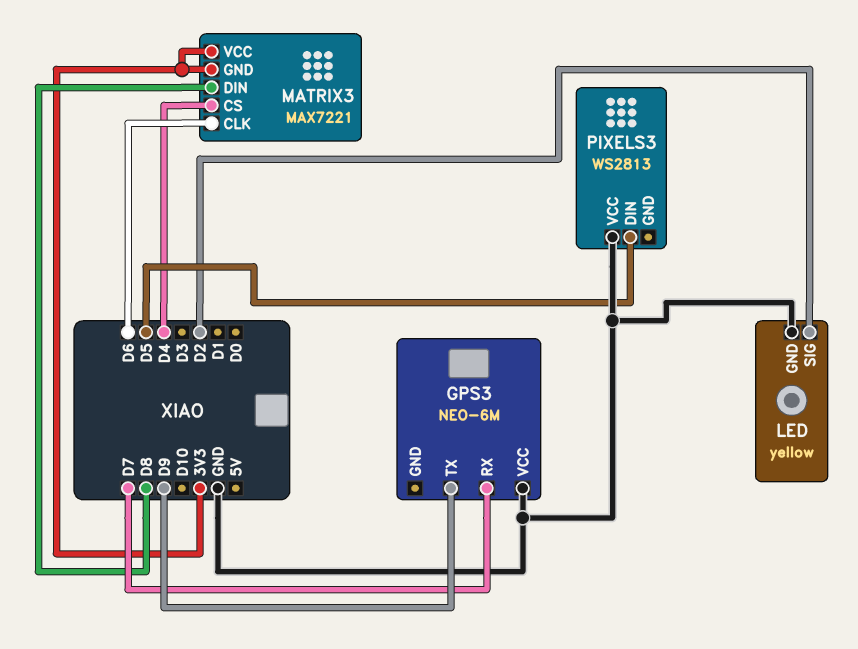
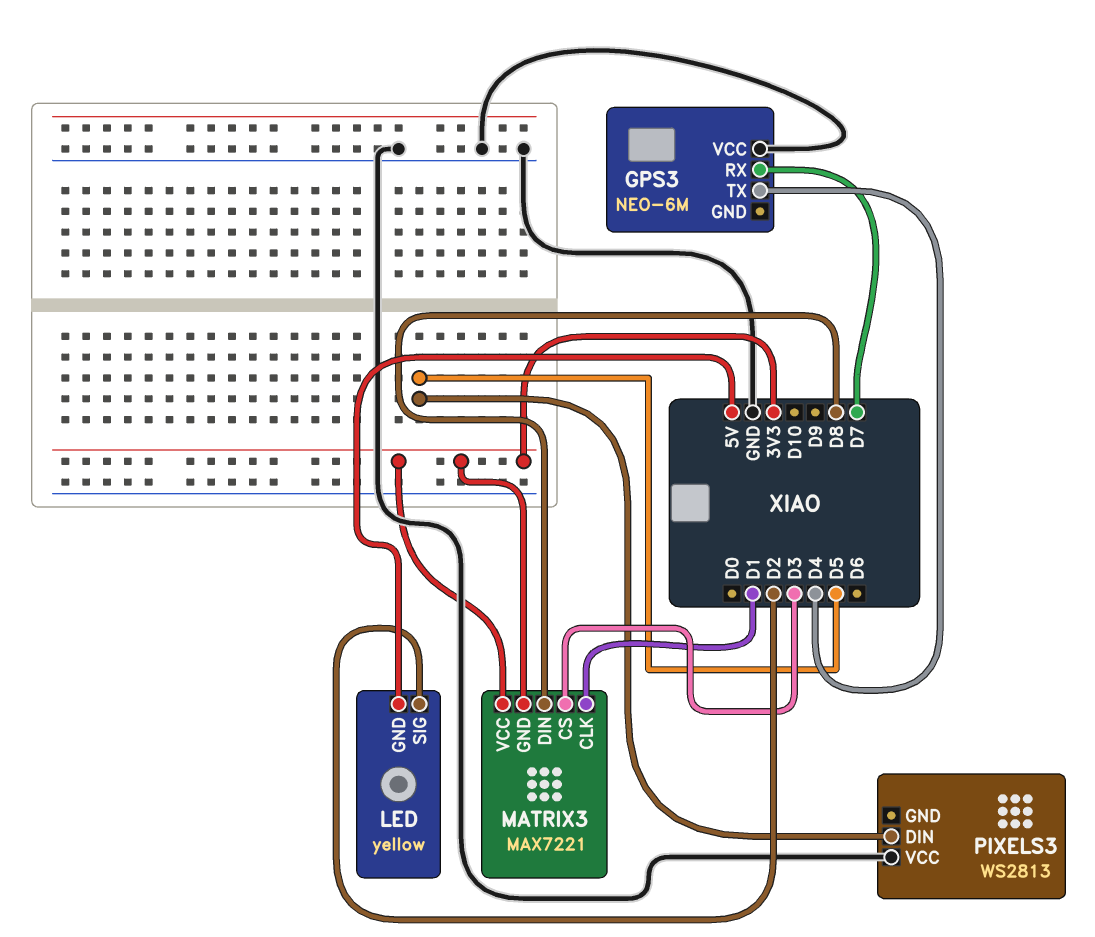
GPS3 pin TX: D9 -> D4
LED pin GND: GND -> 5V
MATRIX3 pin CLK: D6 -> D1
MATRIX3 pin CS: D4 -> D3

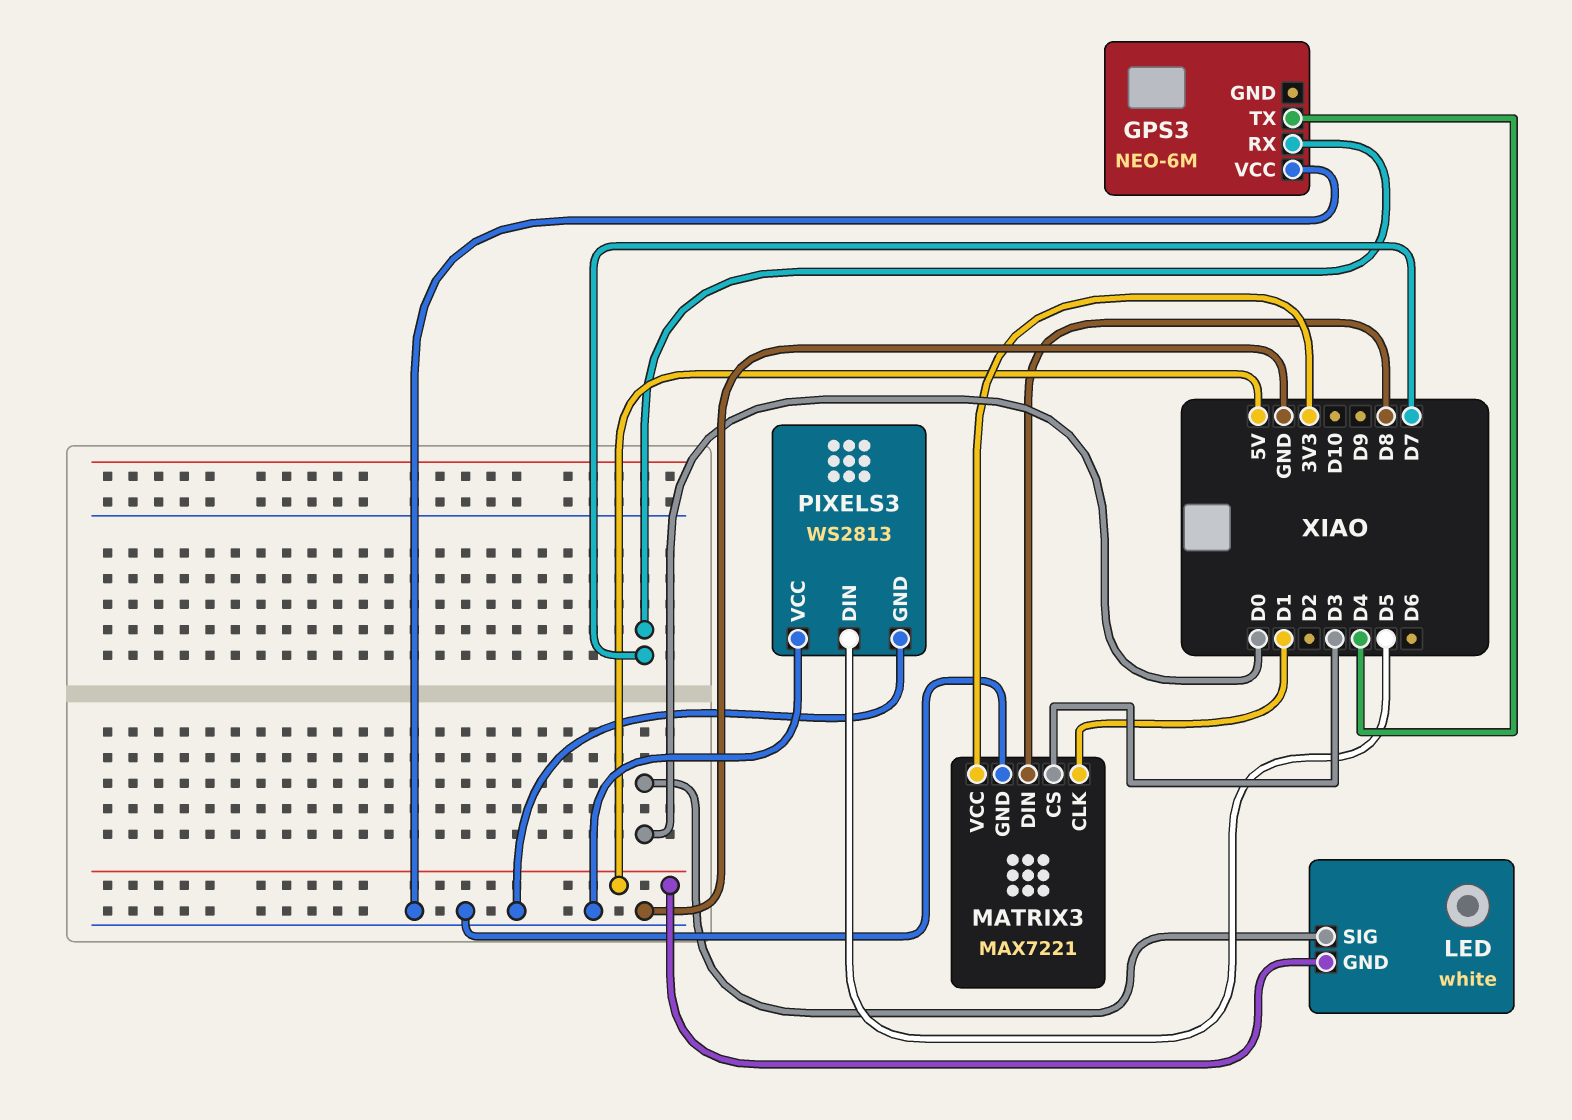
LED: yellow -> white
LED pin SIG: D2 -> D0
MATRIX3 pin GND: 3V3 -> GND
PIXELS3 pin GND: none -> GND

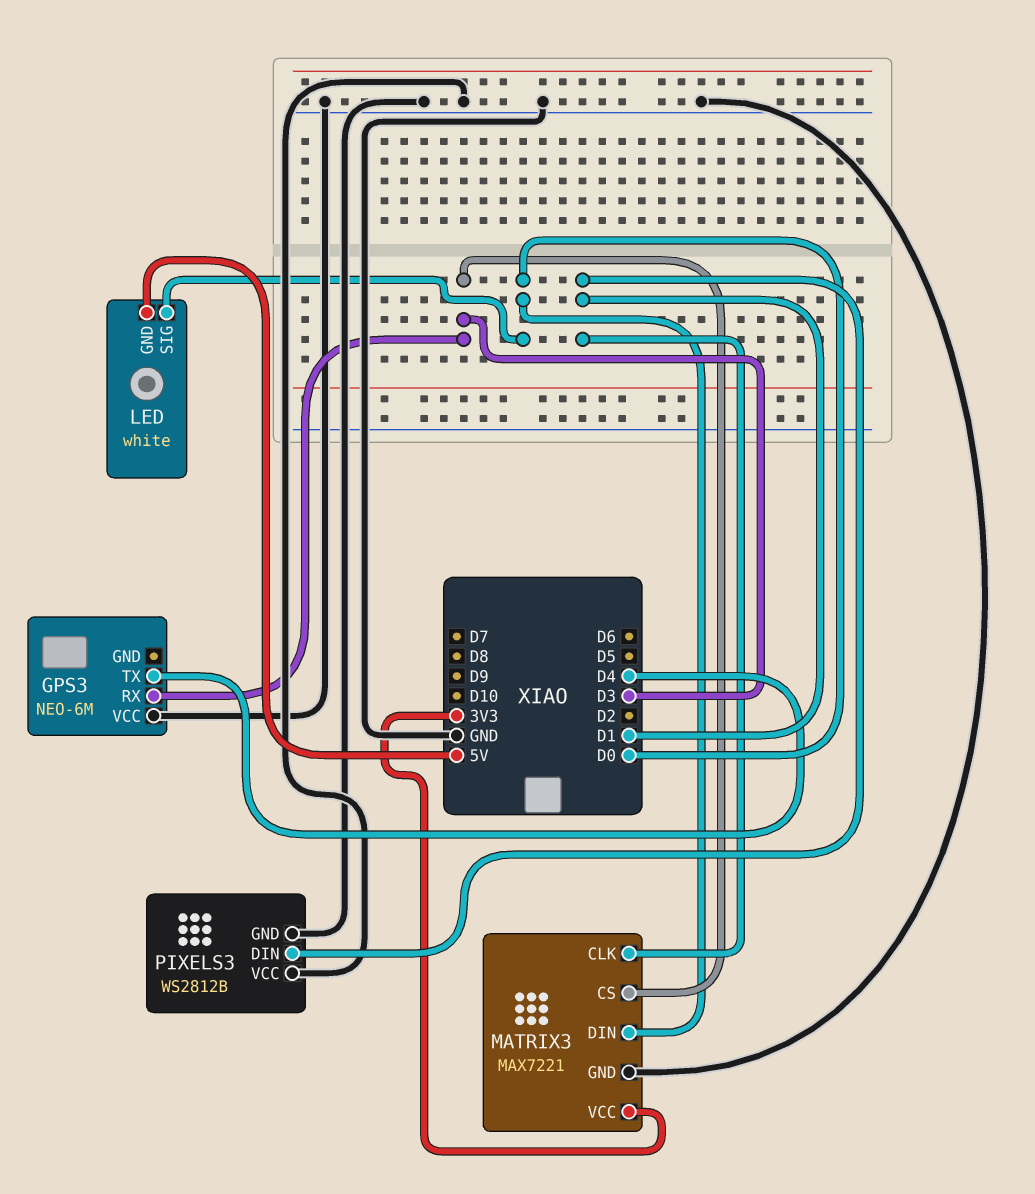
GPS3 pin RX: D7 -> D3
MATRIX3 pin DIN: D8 -> D0
PIXELS3: WS2813 -> WS2812B
PIXELS3 pin DIN: D5 -> D1

